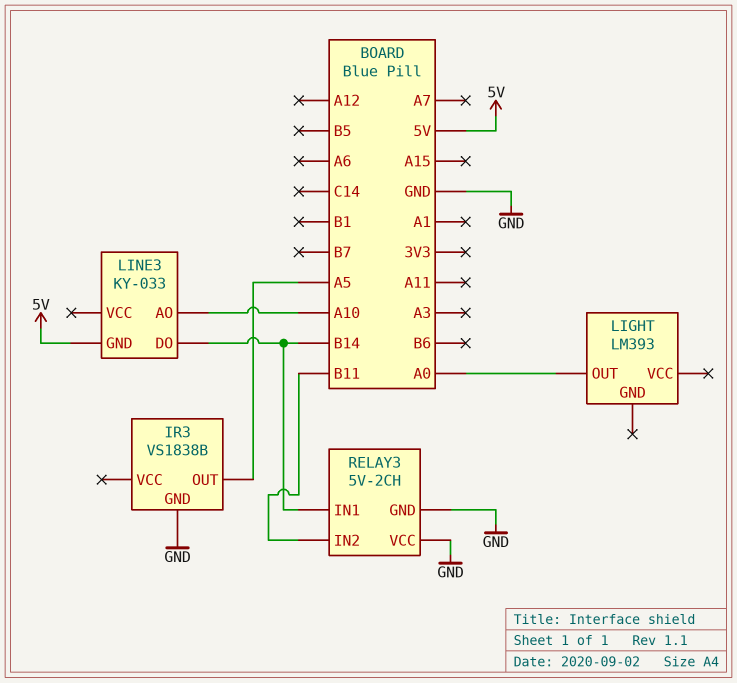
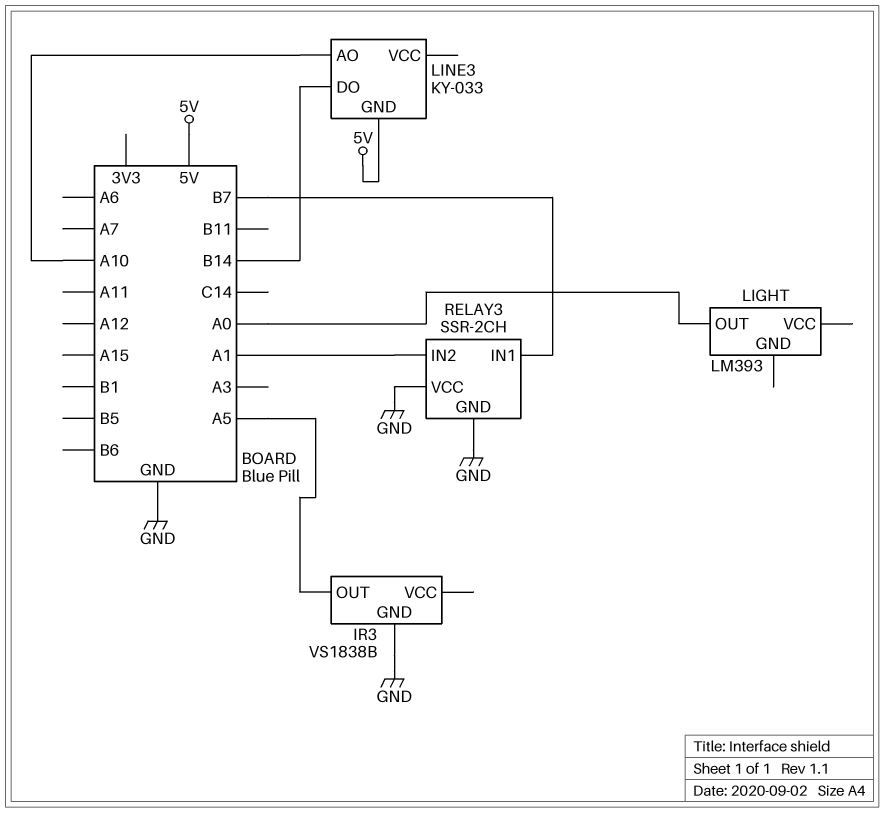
RELAY3: 5V-2CH -> SSR-2CH
RELAY3 pin IN1: B14 -> B7
RELAY3 pin IN2: B11 -> A1

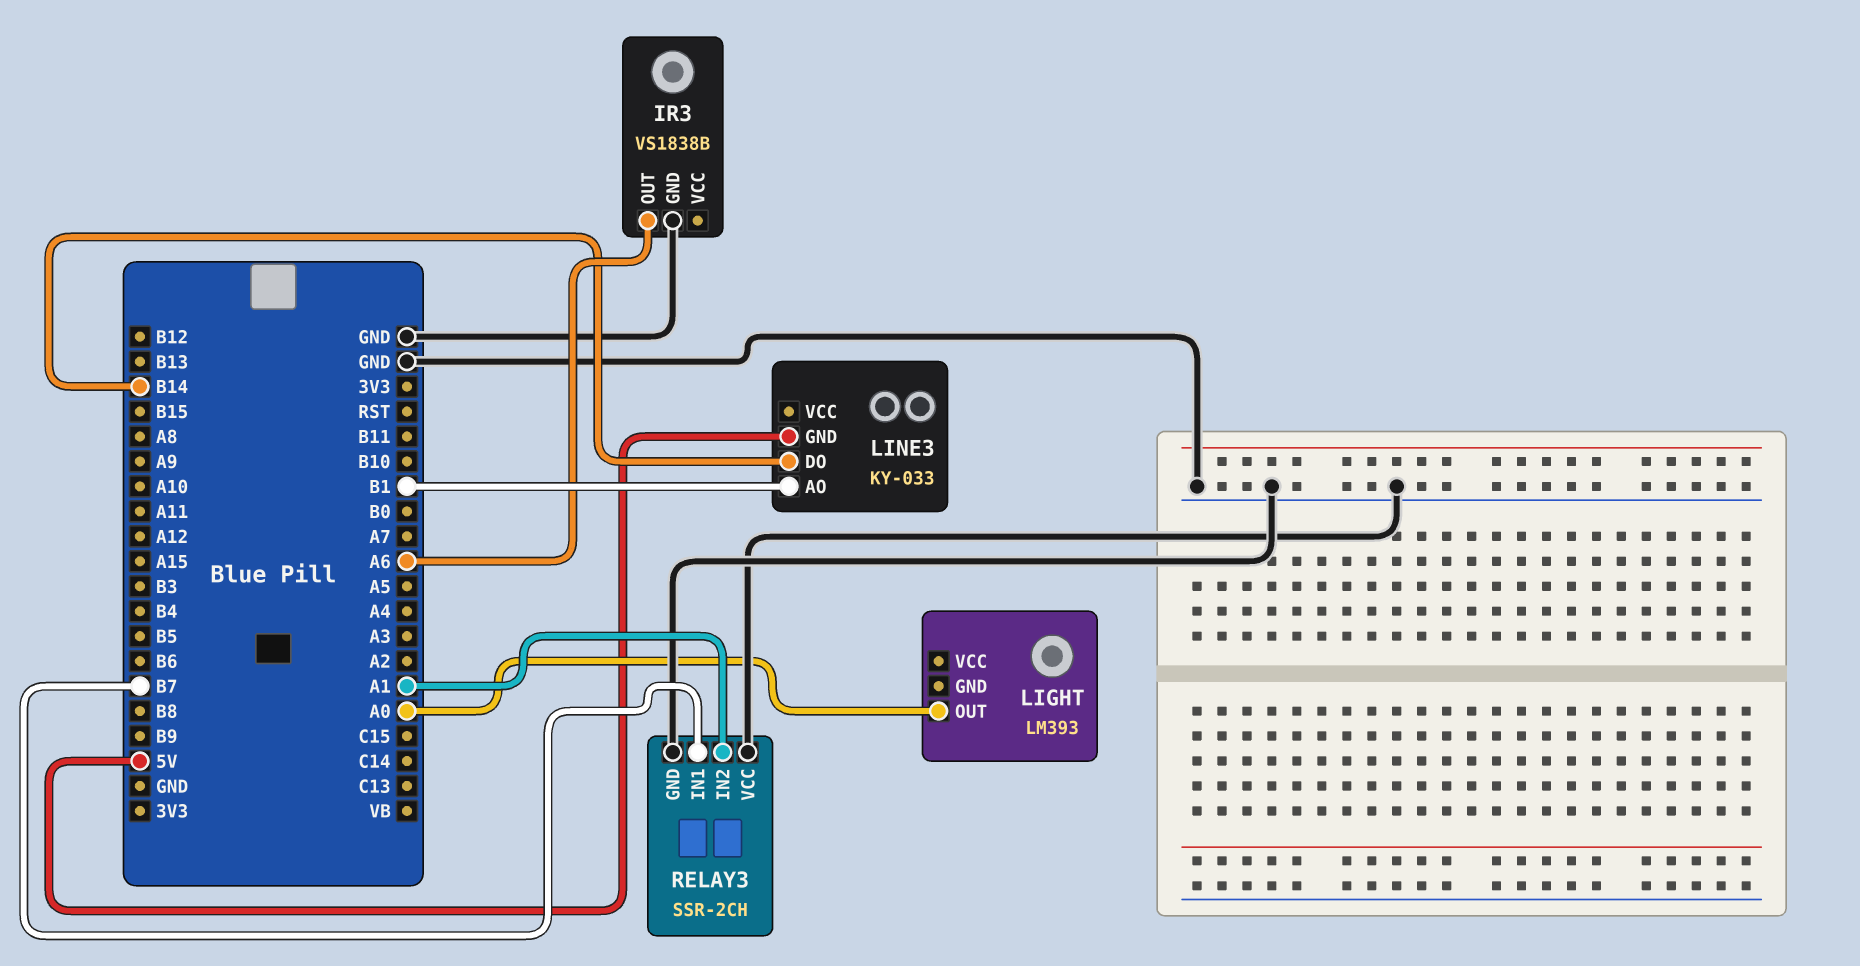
IR3 pin OUT: A5 -> A6
LINE3 pin AO: A10 -> B1

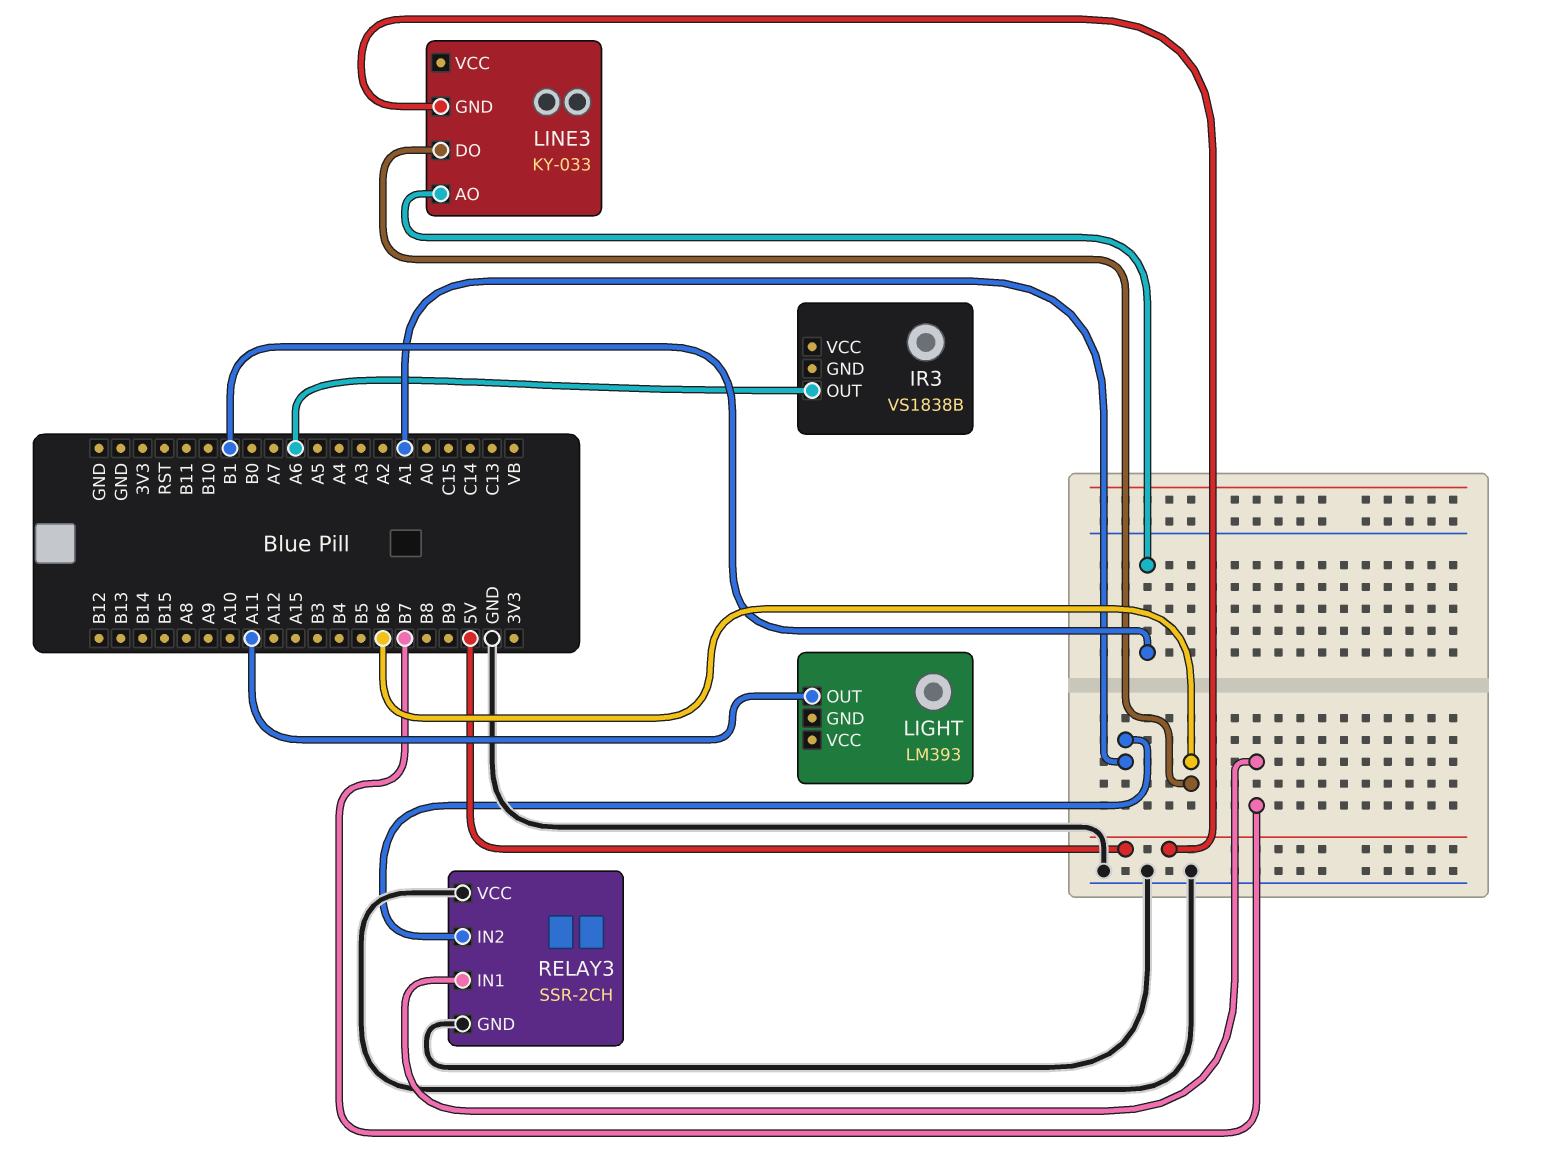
IR3 pin GND: GND -> none
LIGHT pin OUT: A0 -> A11
LINE3 pin DO: B14 -> B6

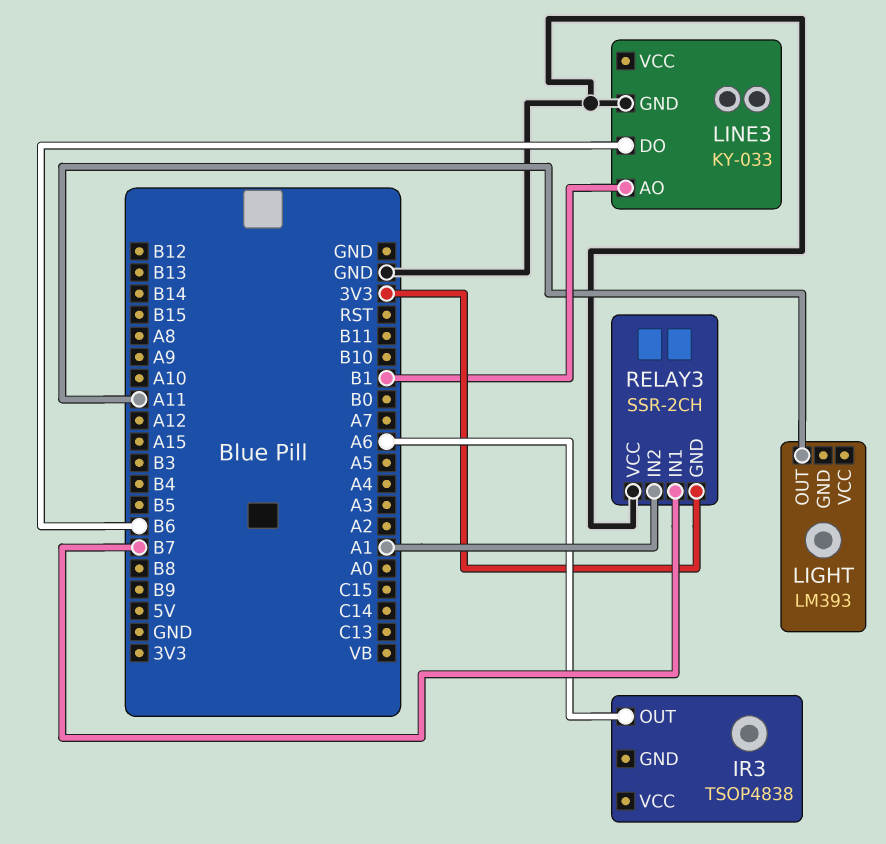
IR3: VS1838B -> TSOP4838
LINE3 pin GND: 5V -> GND
RELAY3 pin GND: GND -> 3V3

